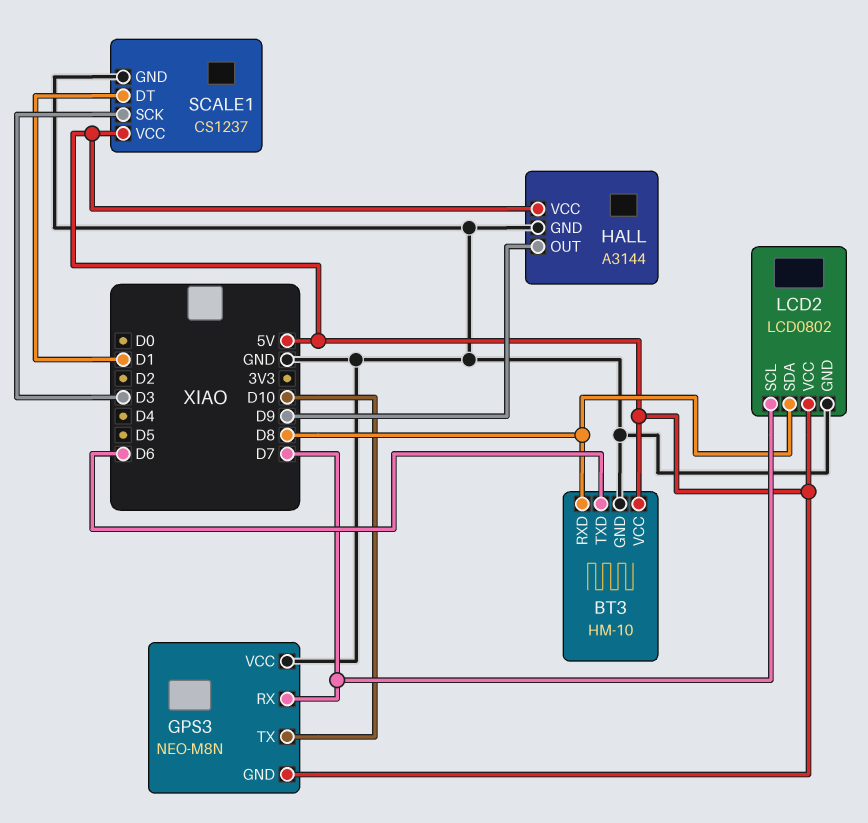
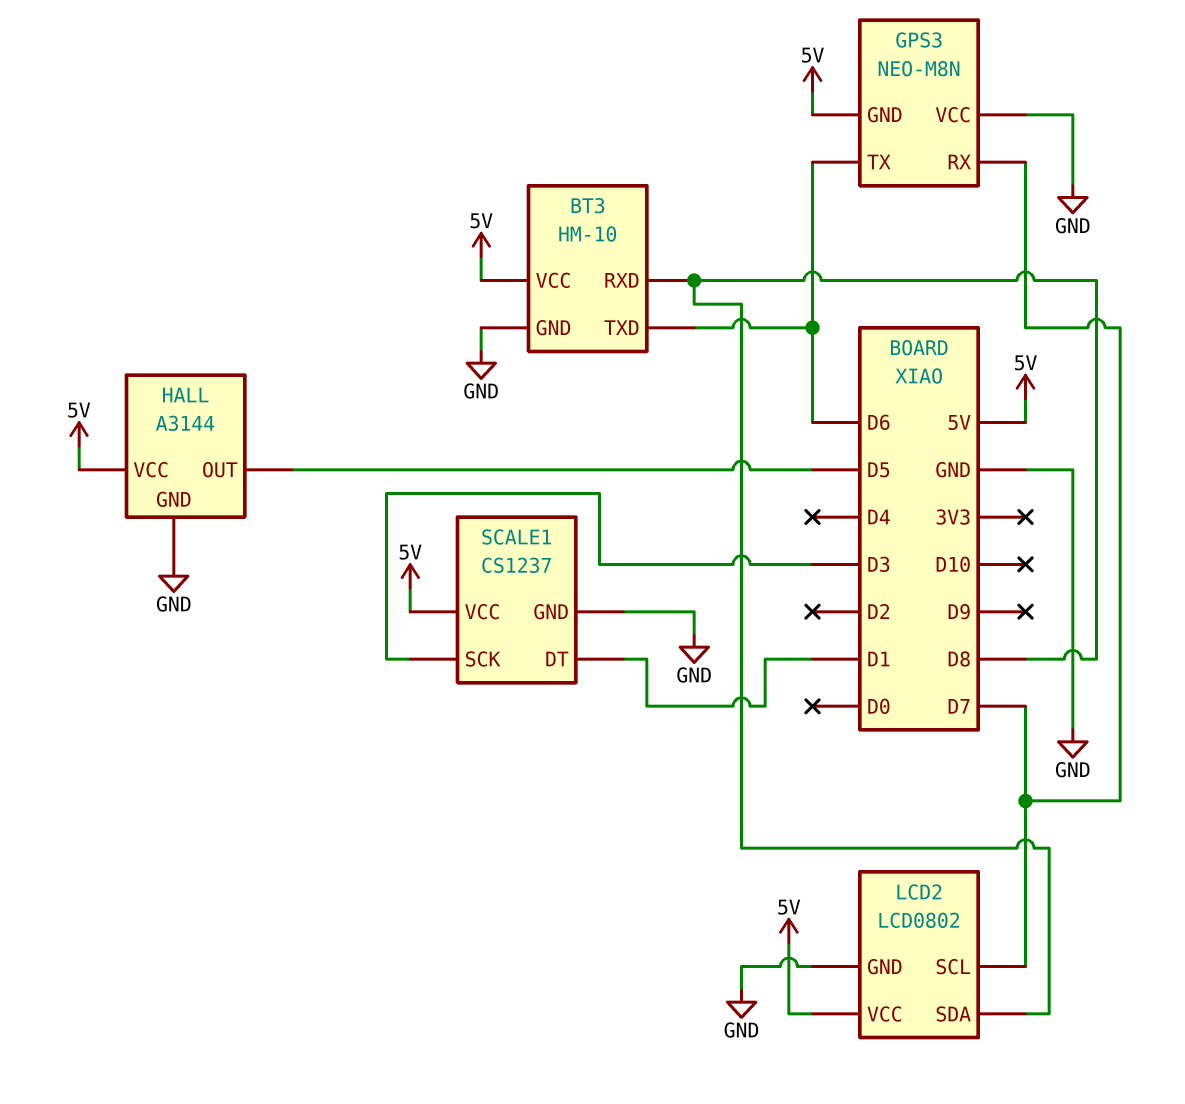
GPS3 pin TX: D10 -> D6
HALL pin OUT: D9 -> D5

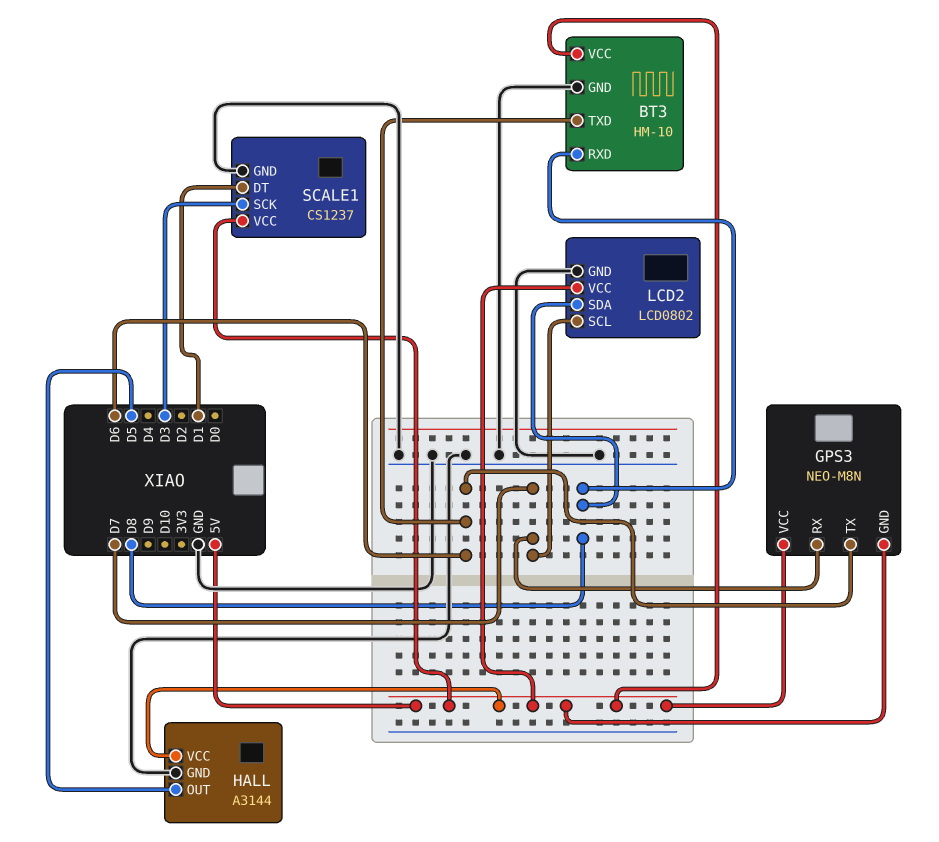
GPS3 pin VCC: GND -> 5V

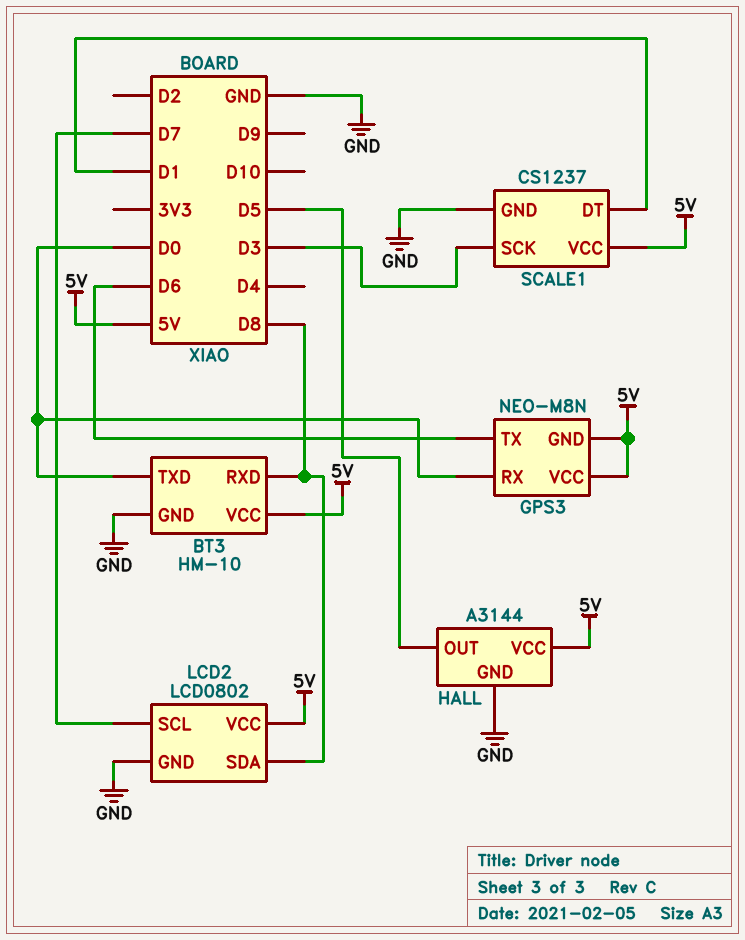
BT3 pin TXD: D6 -> D0
GPS3 pin RX: D7 -> D0

